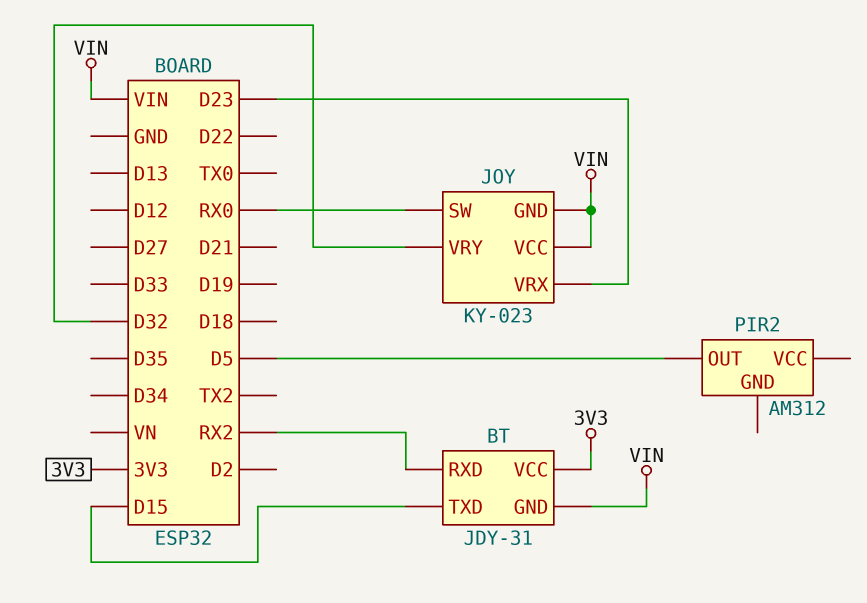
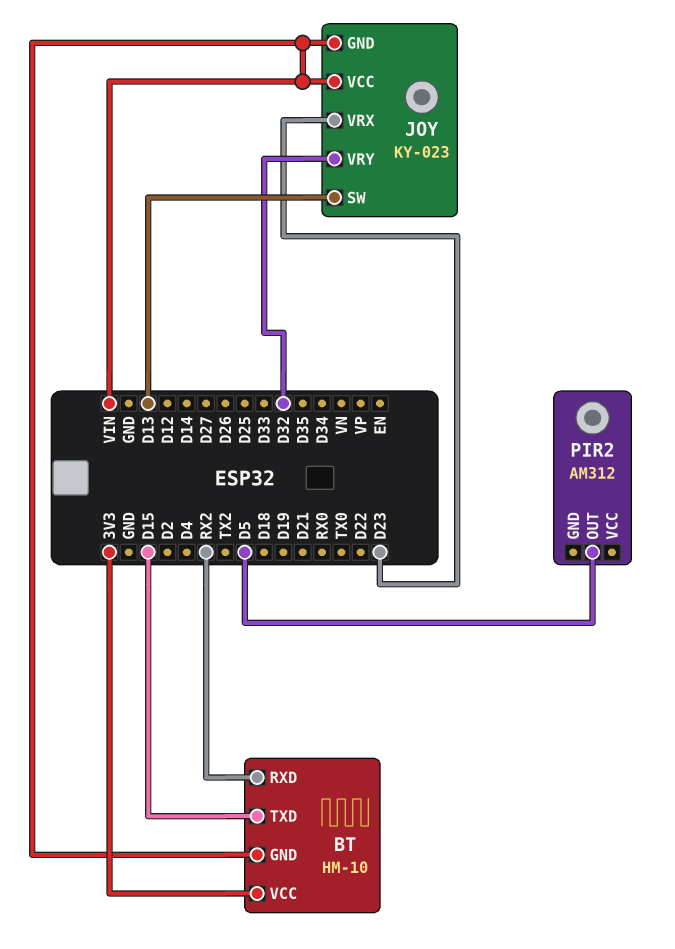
BT: JDY-31 -> HM-10
JOY pin SW: RX0 -> D13

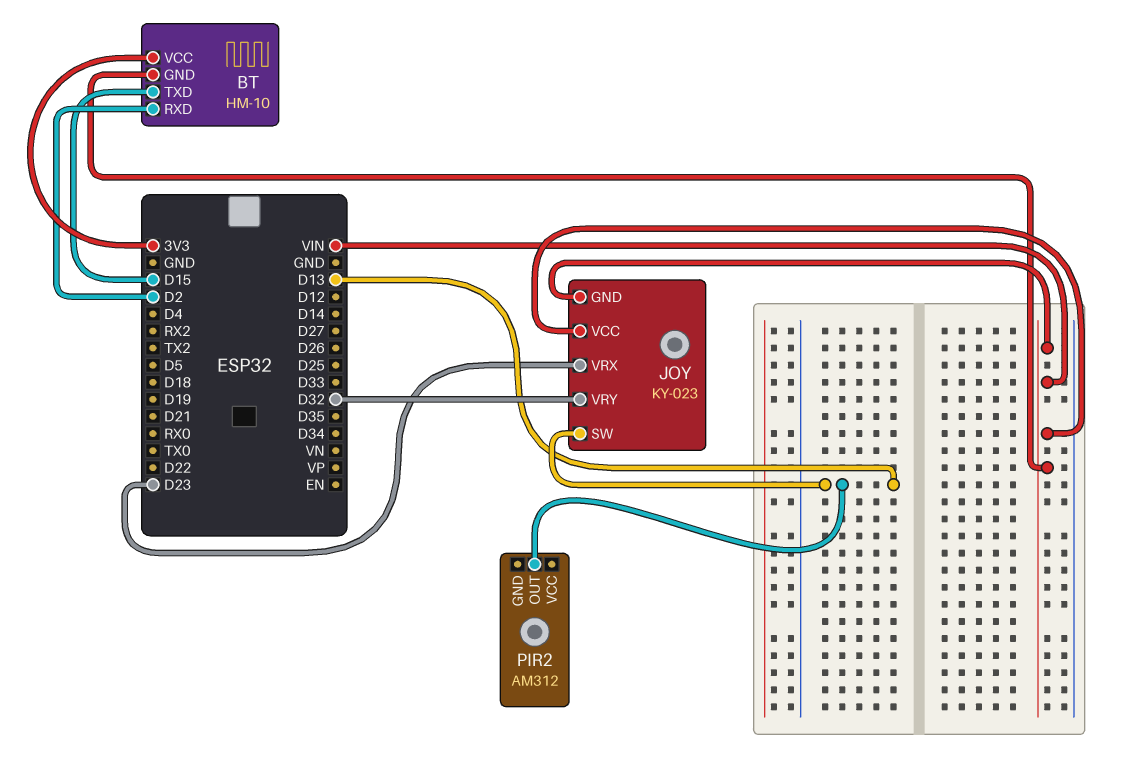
BT pin RXD: RX2 -> D2
PIR2 pin OUT: D5 -> D13

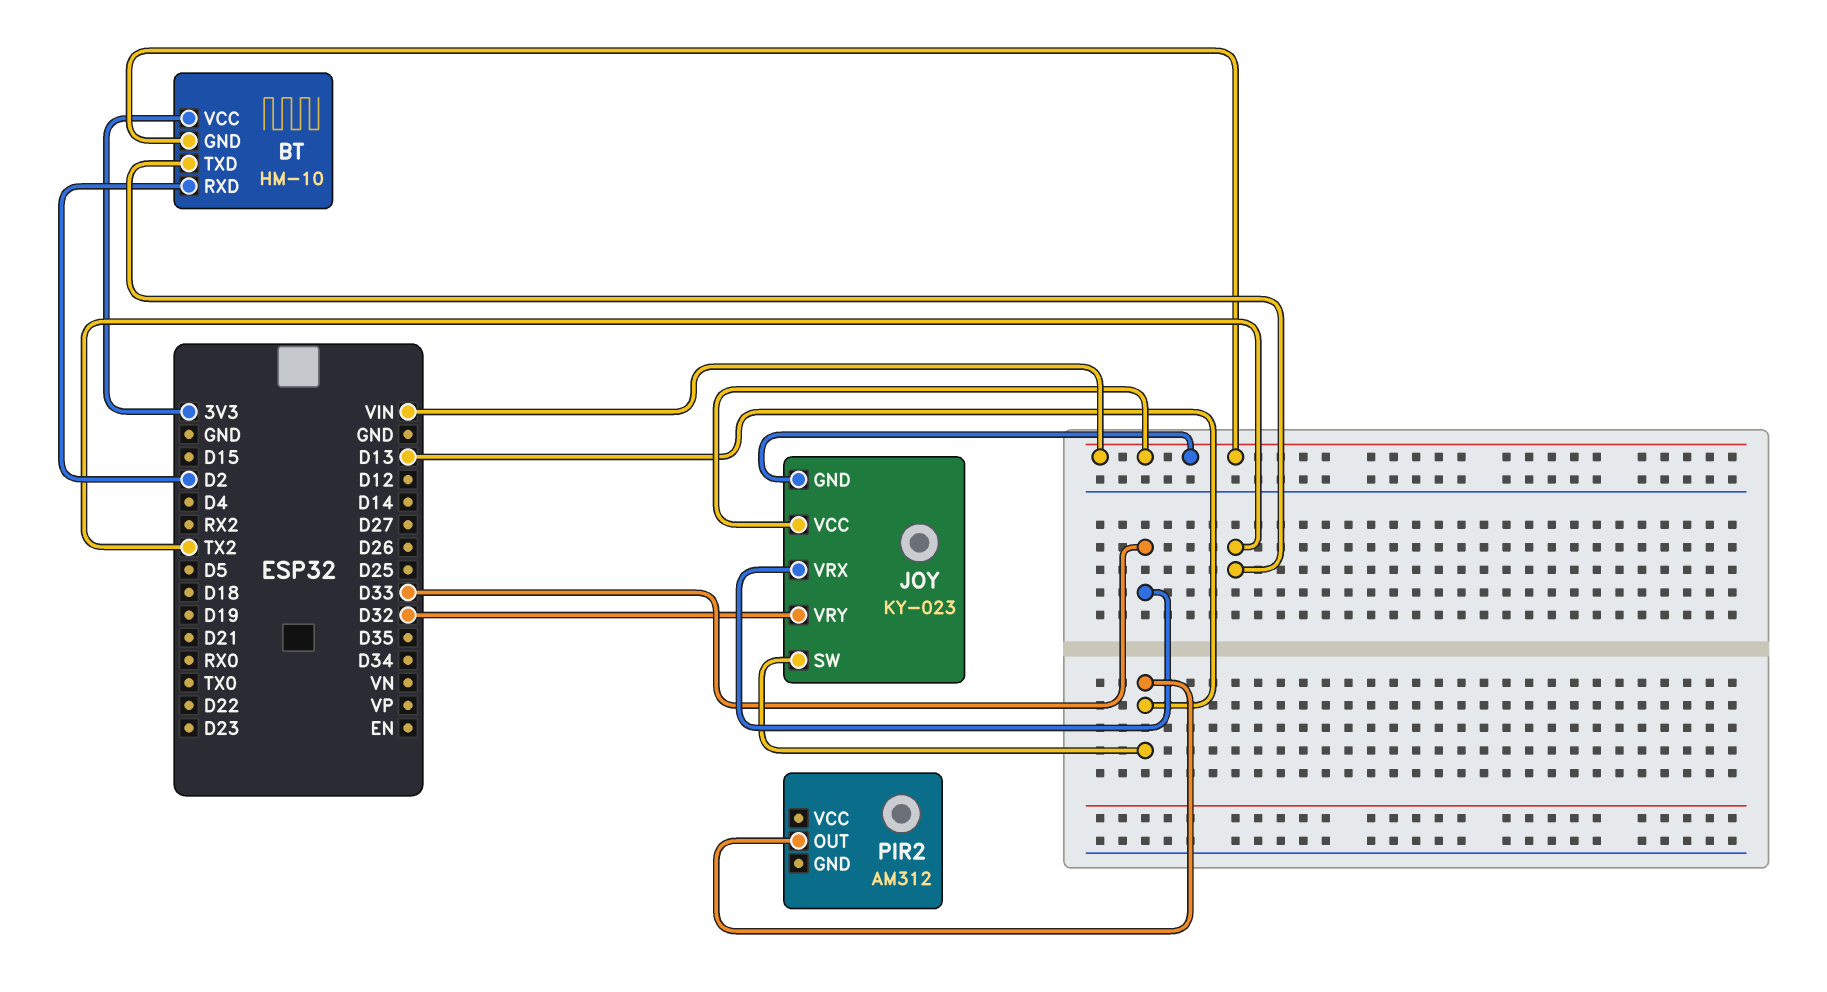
BT pin TXD: D15 -> TX2
JOY pin VRX: D23 -> D33

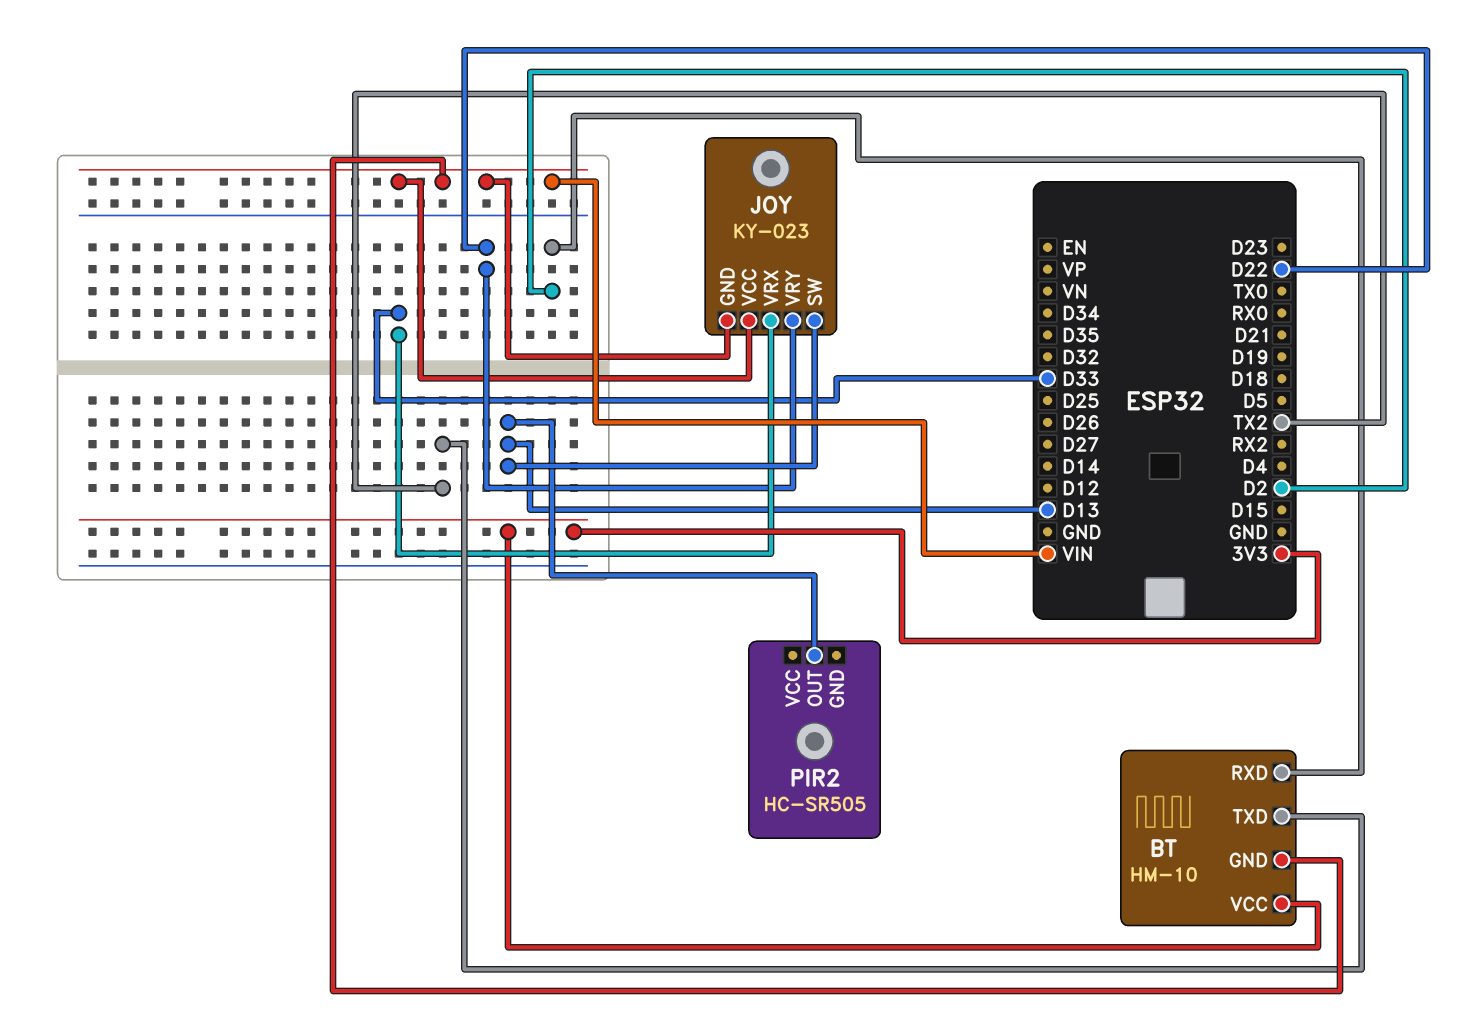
JOY pin VRY: D32 -> D22
PIR2: AM312 -> HC-SR505

